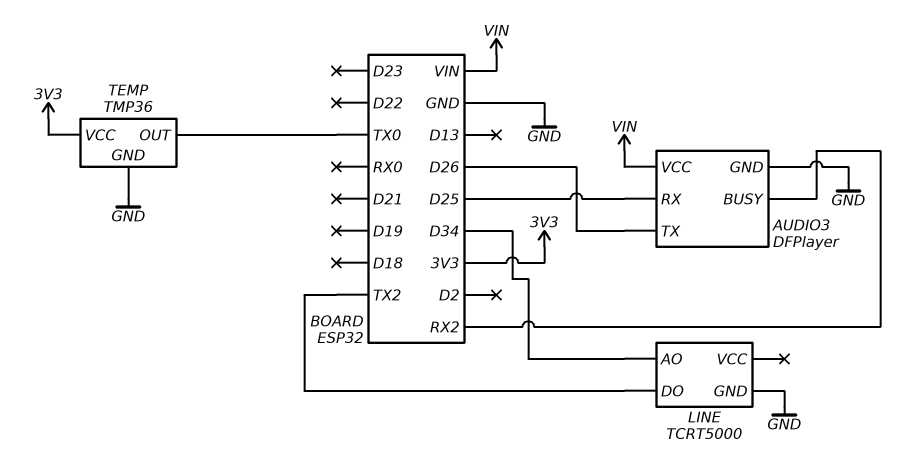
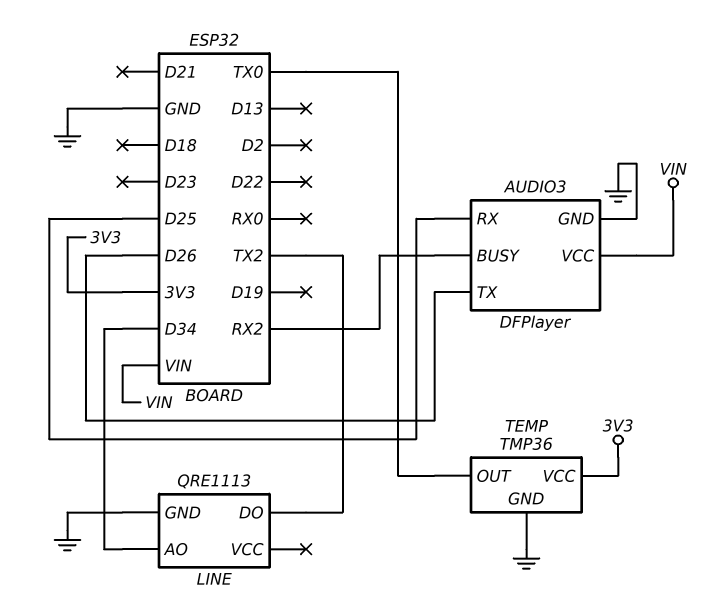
LINE: TCRT5000 -> QRE1113

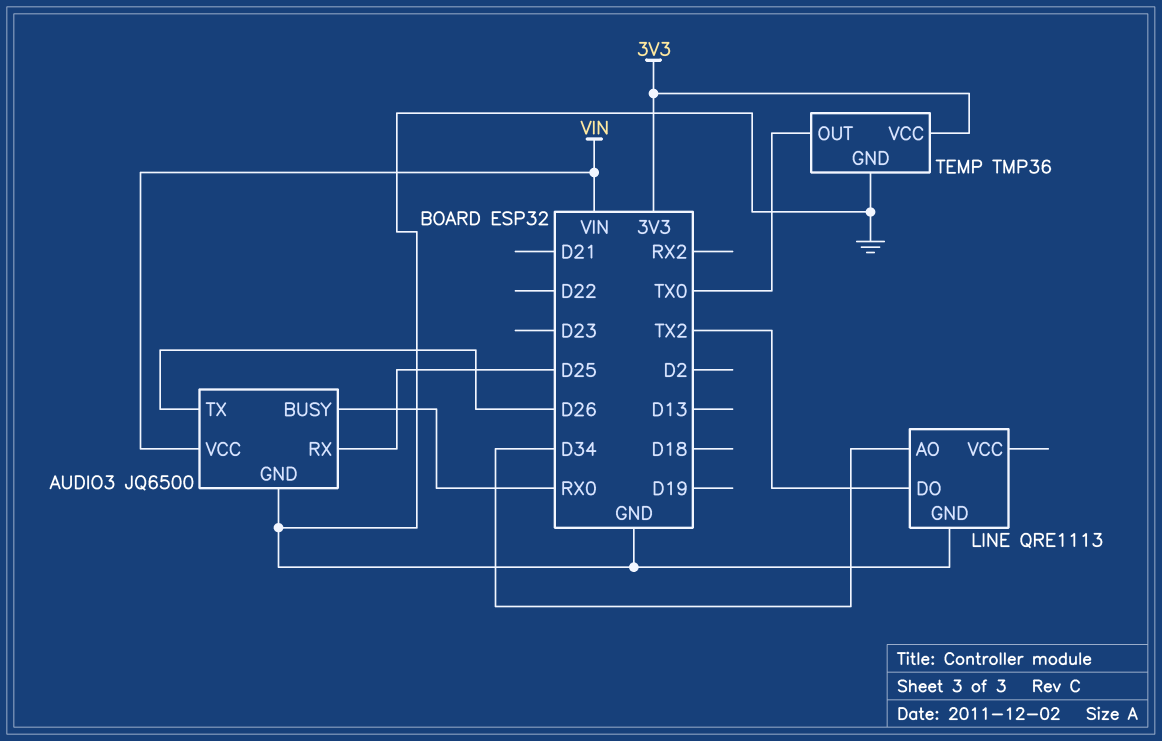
AUDIO3: DFPlayer -> JQ6500
AUDIO3 pin BUSY: RX2 -> RX0

